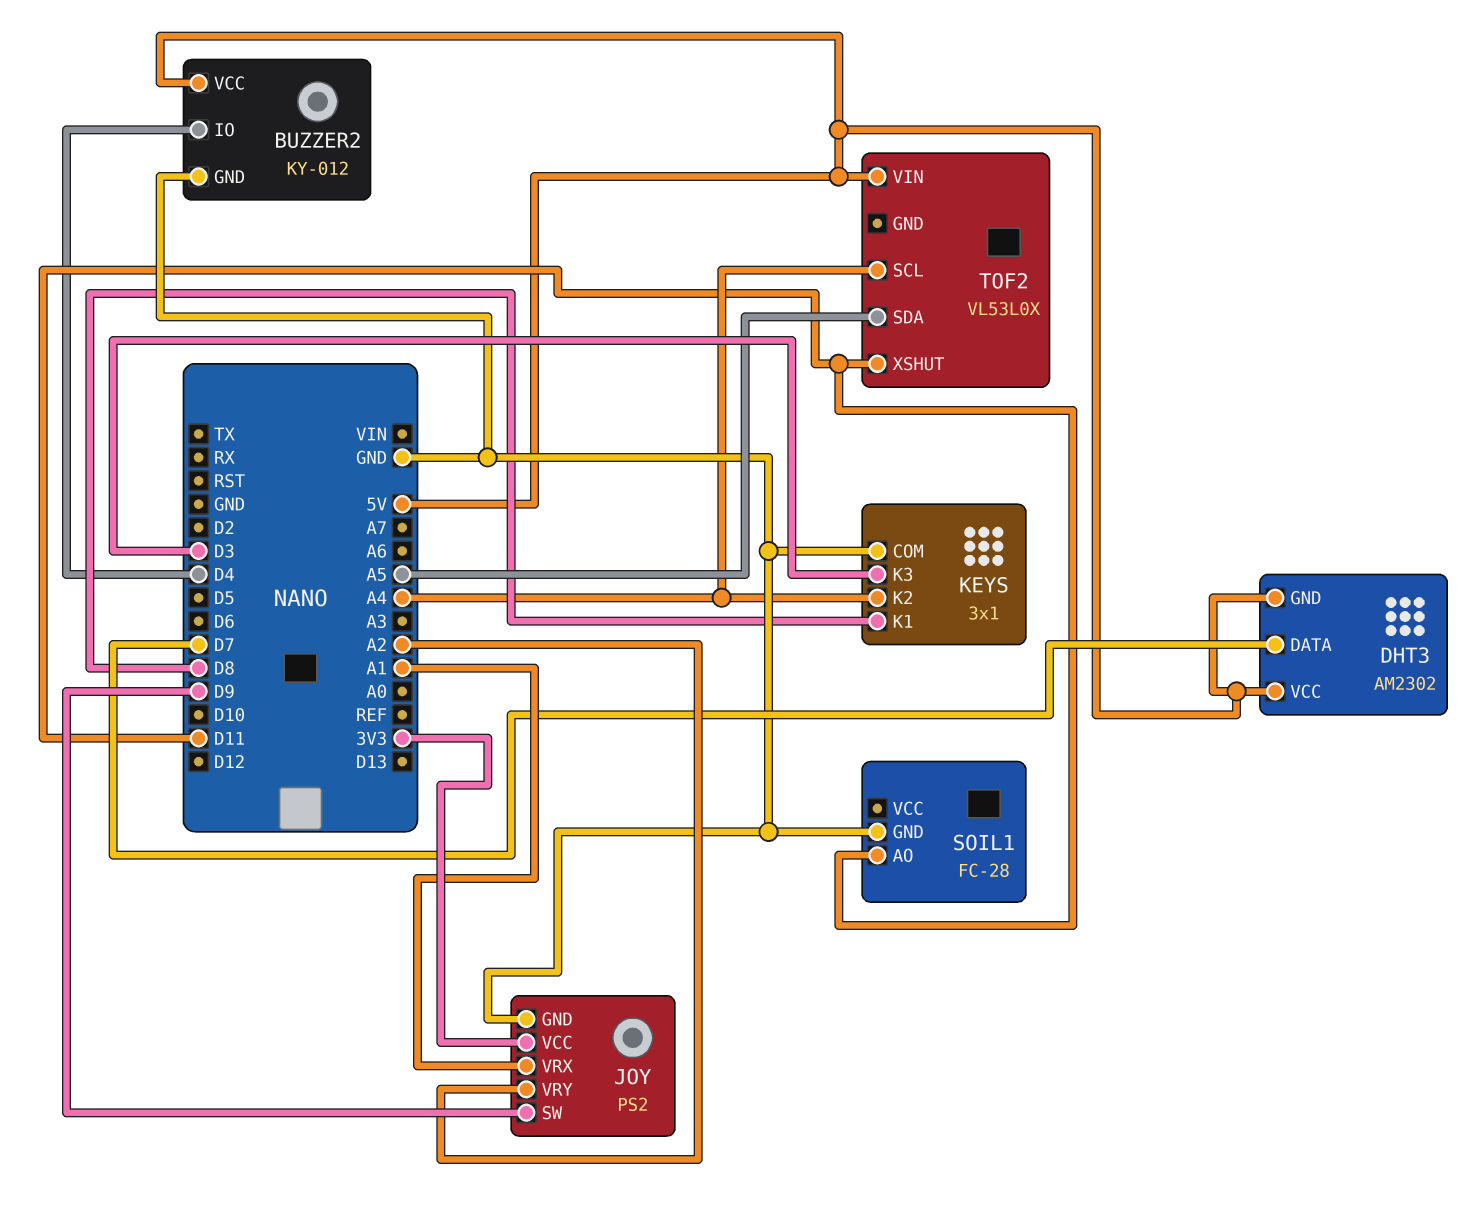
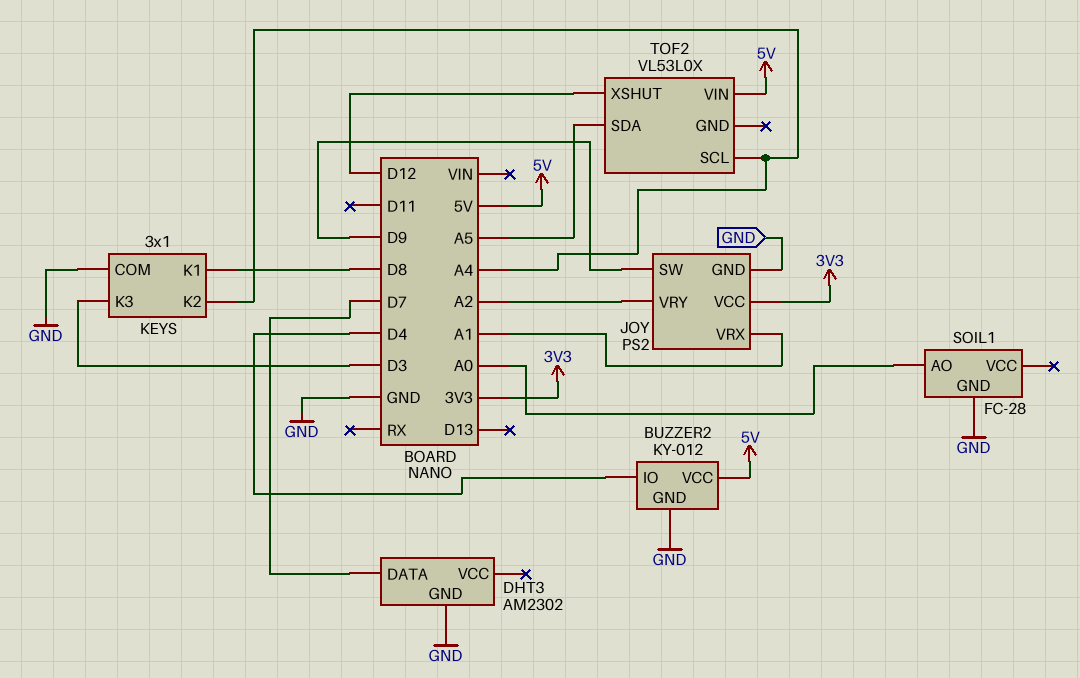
DHT3 pin GND: 5V -> GND
DHT3 pin VCC: 5V -> none
SOIL1 pin AO: D11 -> A0
TOF2 pin XSHUT: D11 -> D12

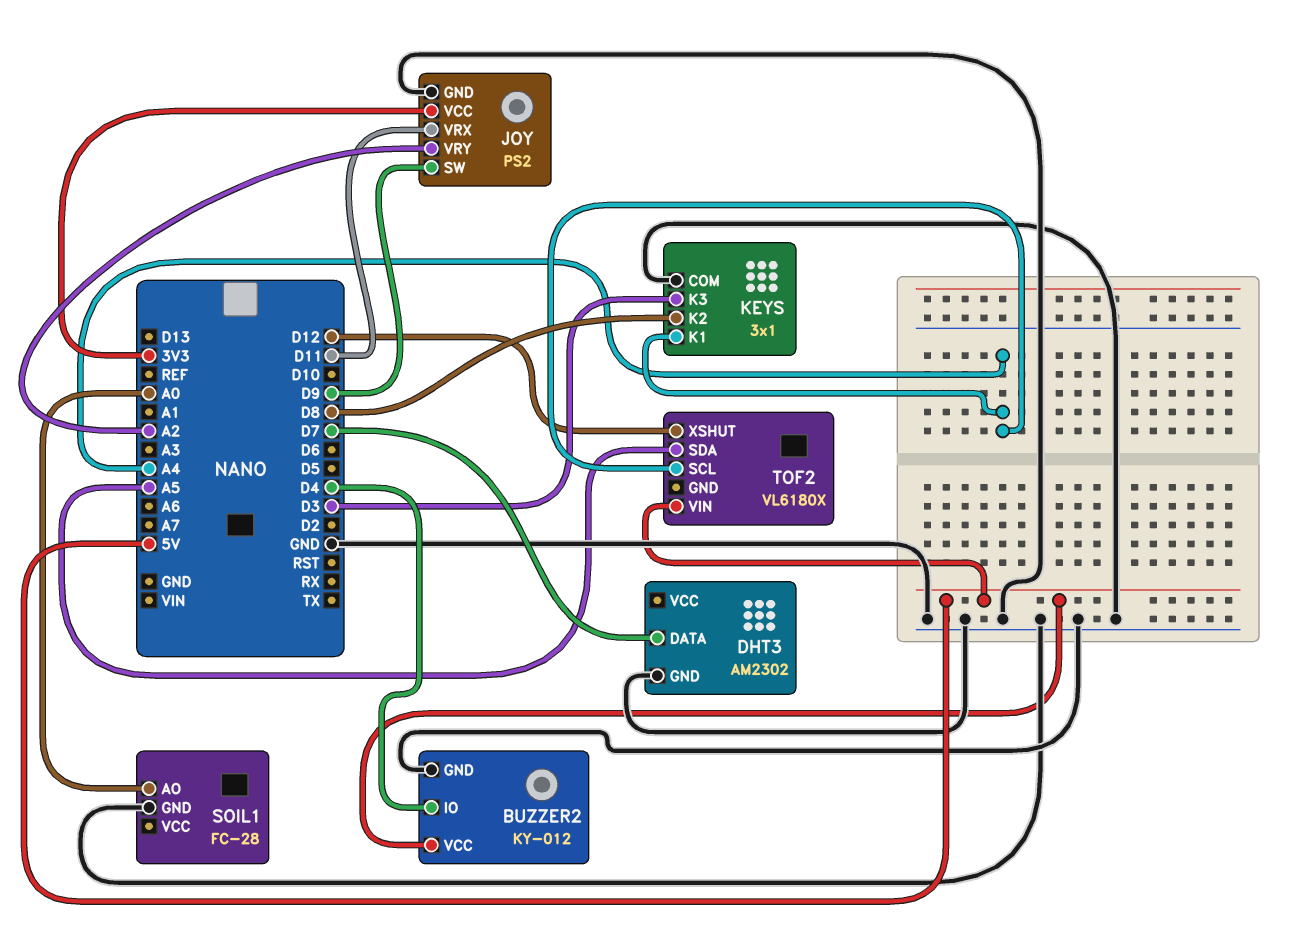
JOY pin VRX: A1 -> D11
KEYS pin K1: D8 -> A4
KEYS pin K2: A4 -> D8
TOF2: VL53L0X -> VL6180X

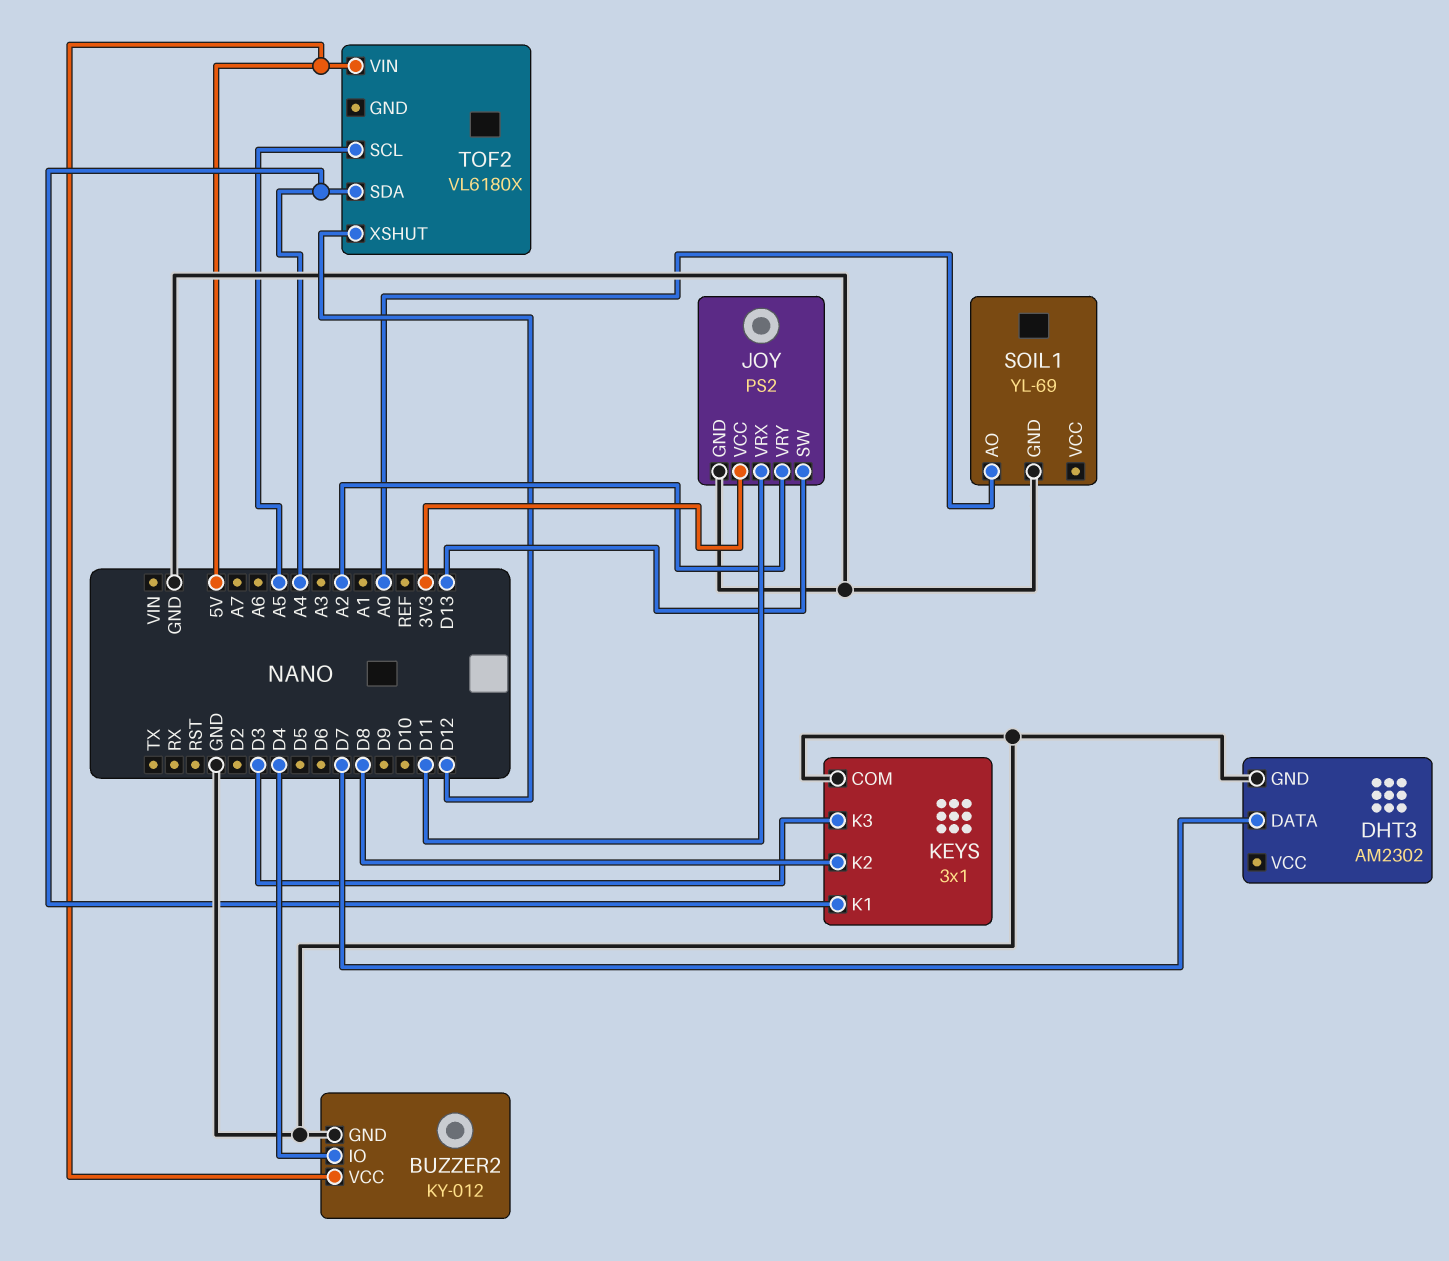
JOY pin SW: D9 -> D13
SOIL1: FC-28 -> YL-69
TOF2 pin SCL: A4 -> A5
TOF2 pin SDA: A5 -> A4

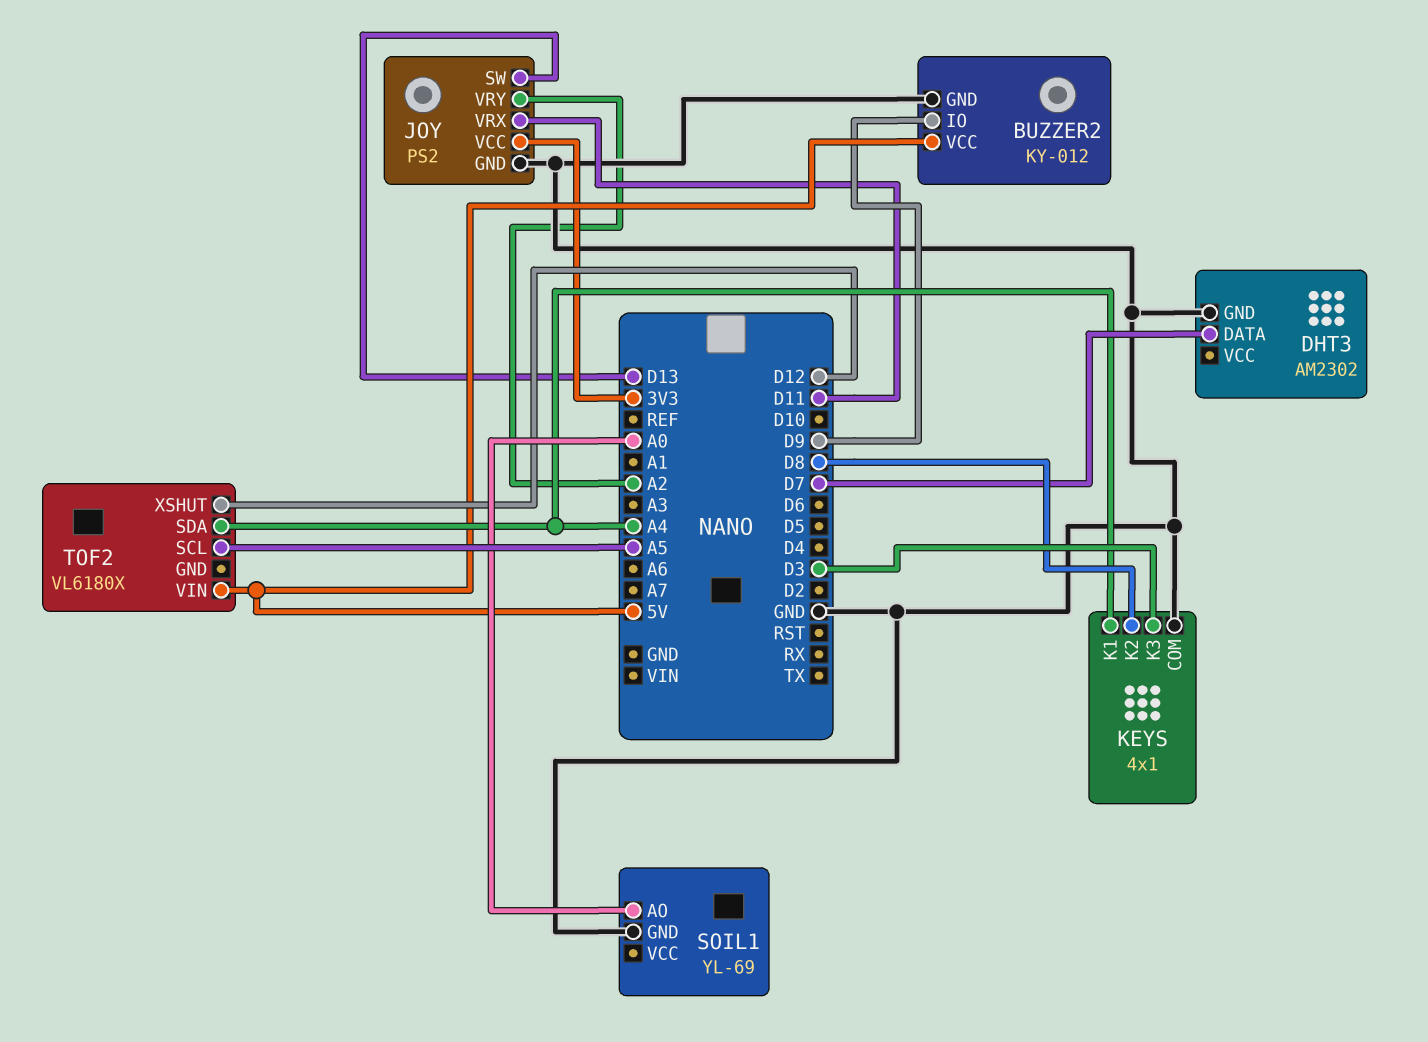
BUZZER2 pin IO: D4 -> D9
KEYS: 3x1 -> 4x1

